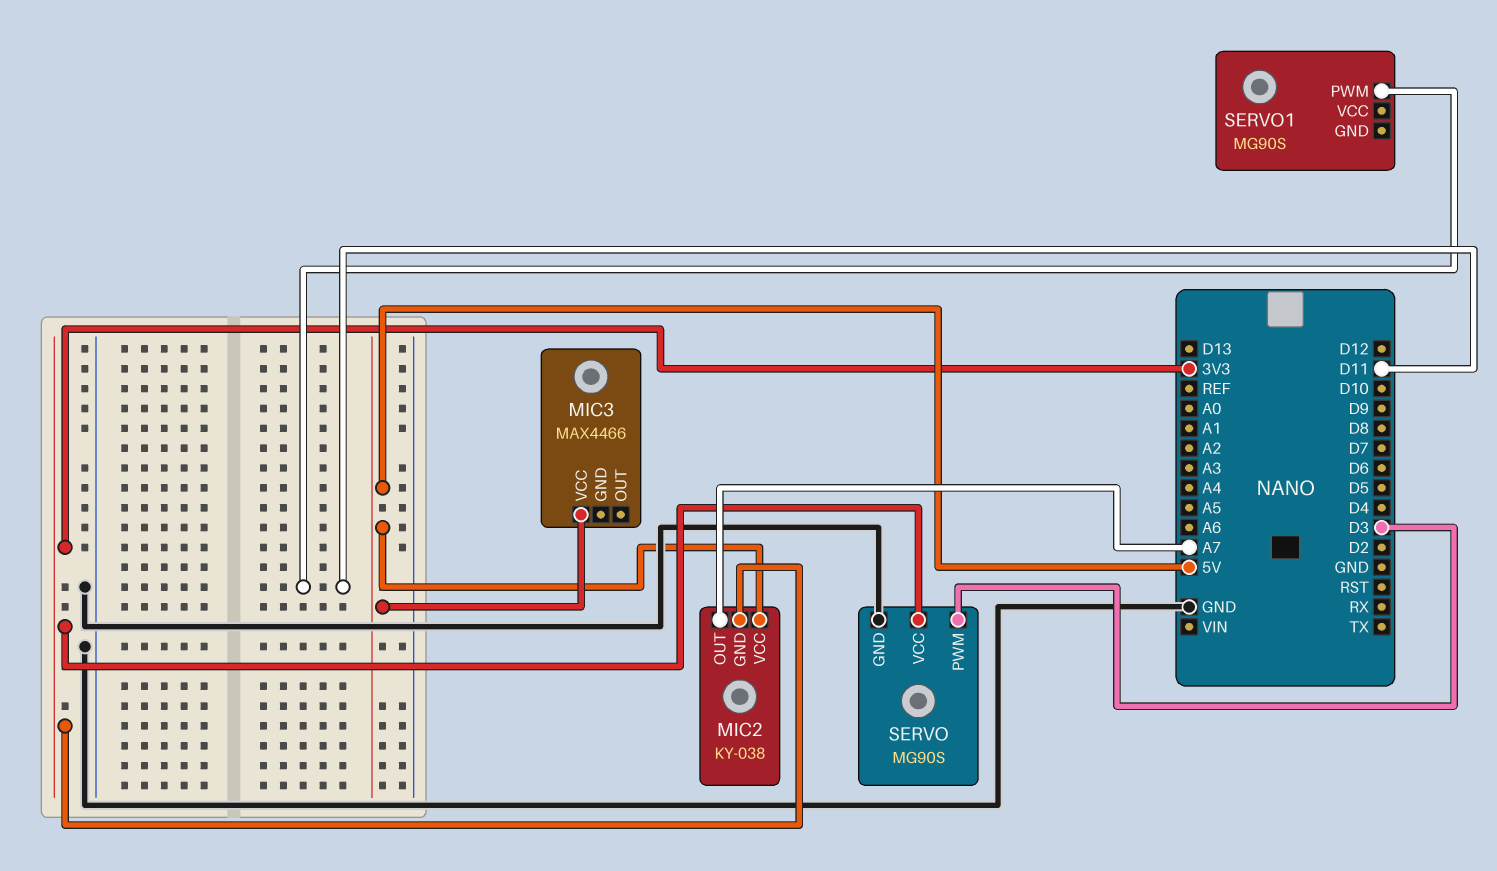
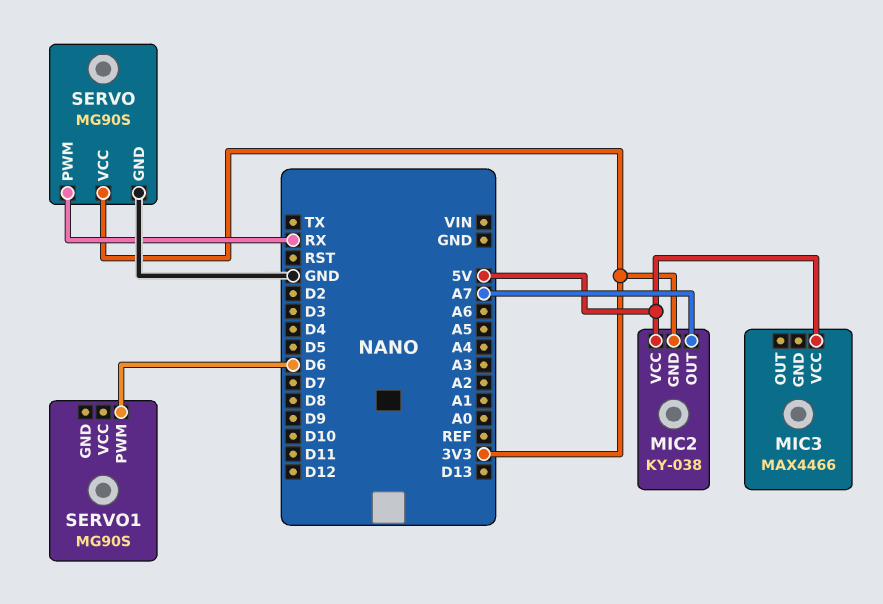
SERVO pin PWM: D3 -> RX
SERVO1 pin PWM: D11 -> D6

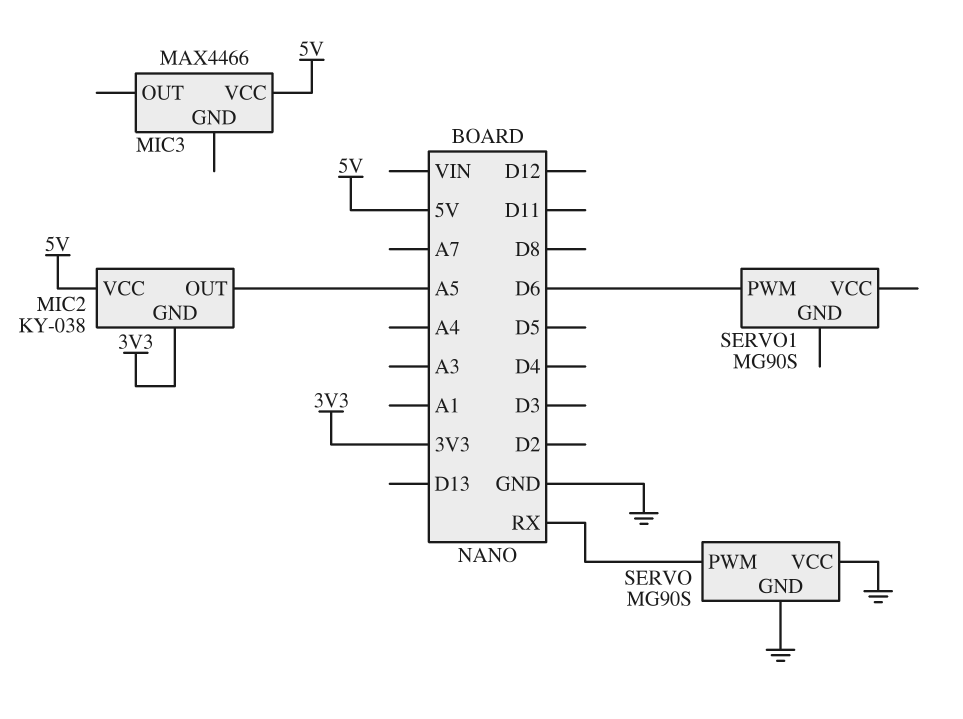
MIC2 pin OUT: A7 -> A5
SERVO pin VCC: 3V3 -> GND

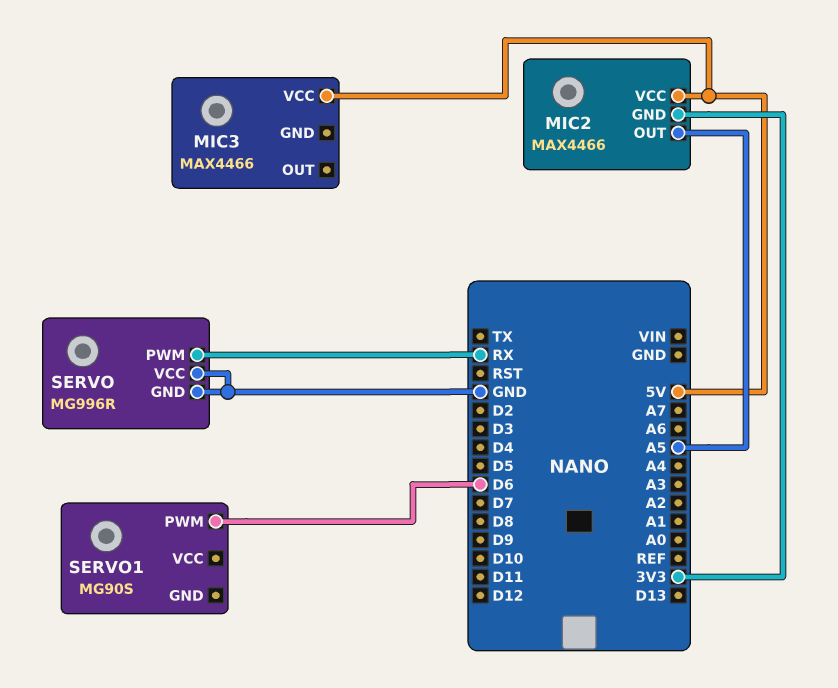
MIC2: KY-038 -> MAX4466
SERVO: MG90S -> MG996R

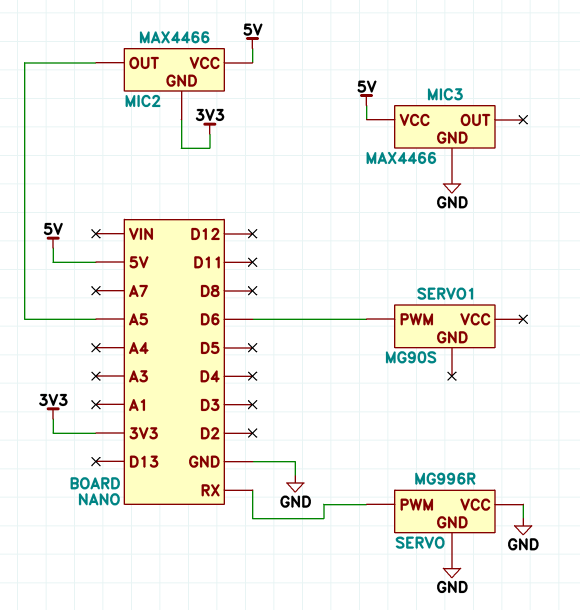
MIC3 pin GND: none -> GND

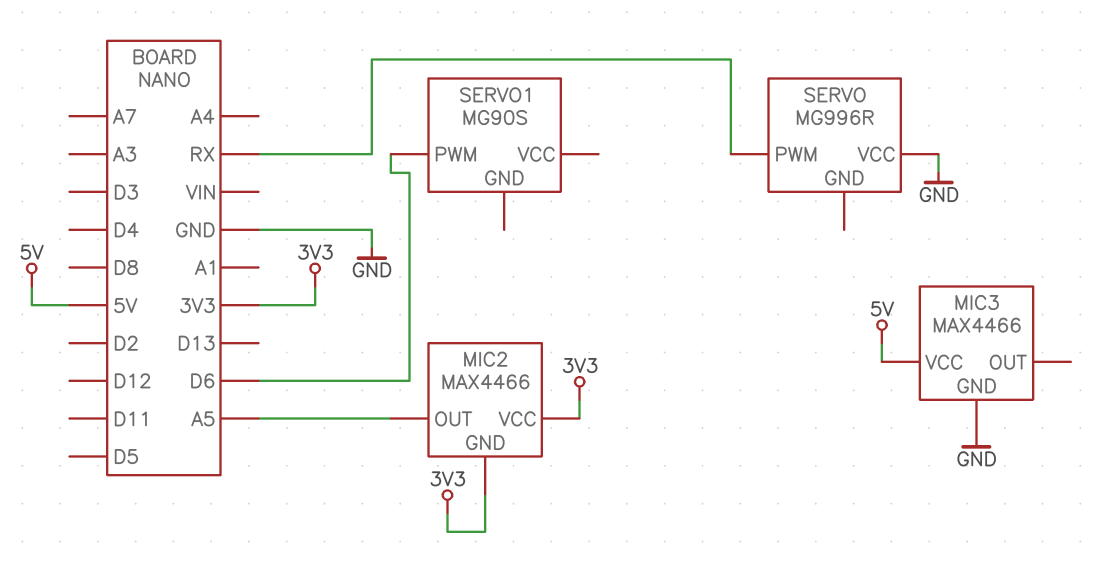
MIC2 pin VCC: 5V -> 3V3
SERVO pin GND: GND -> none

